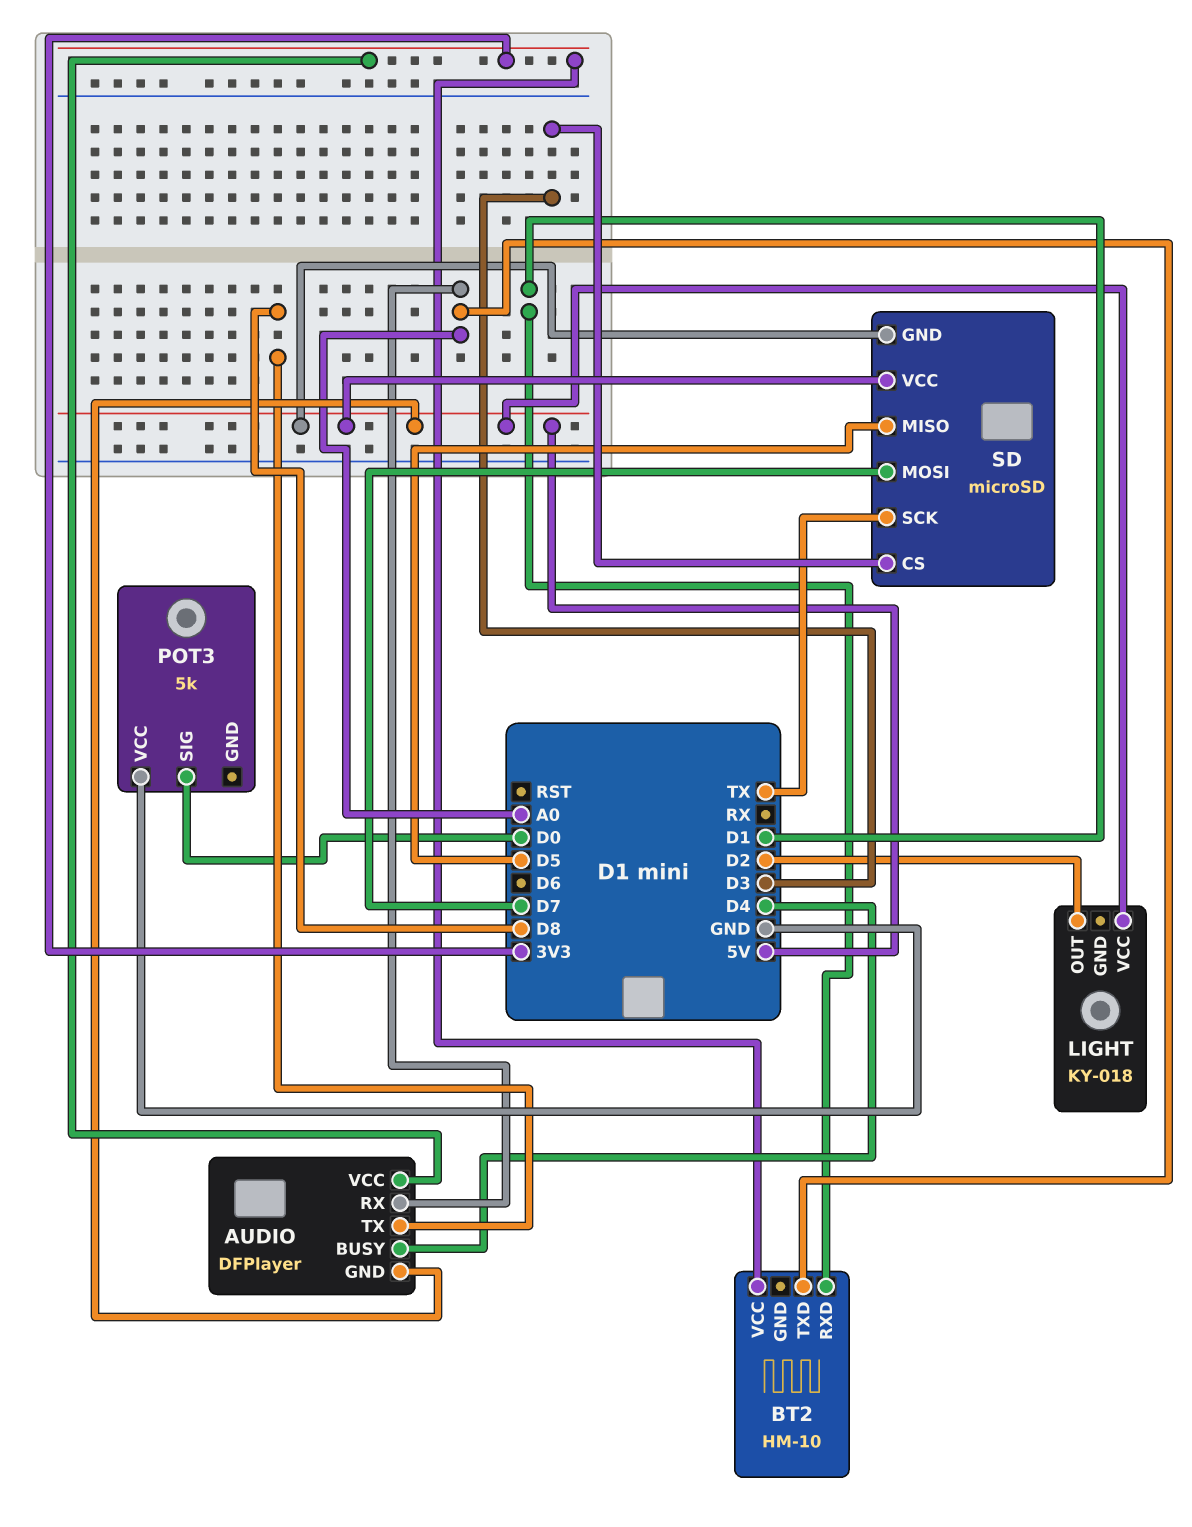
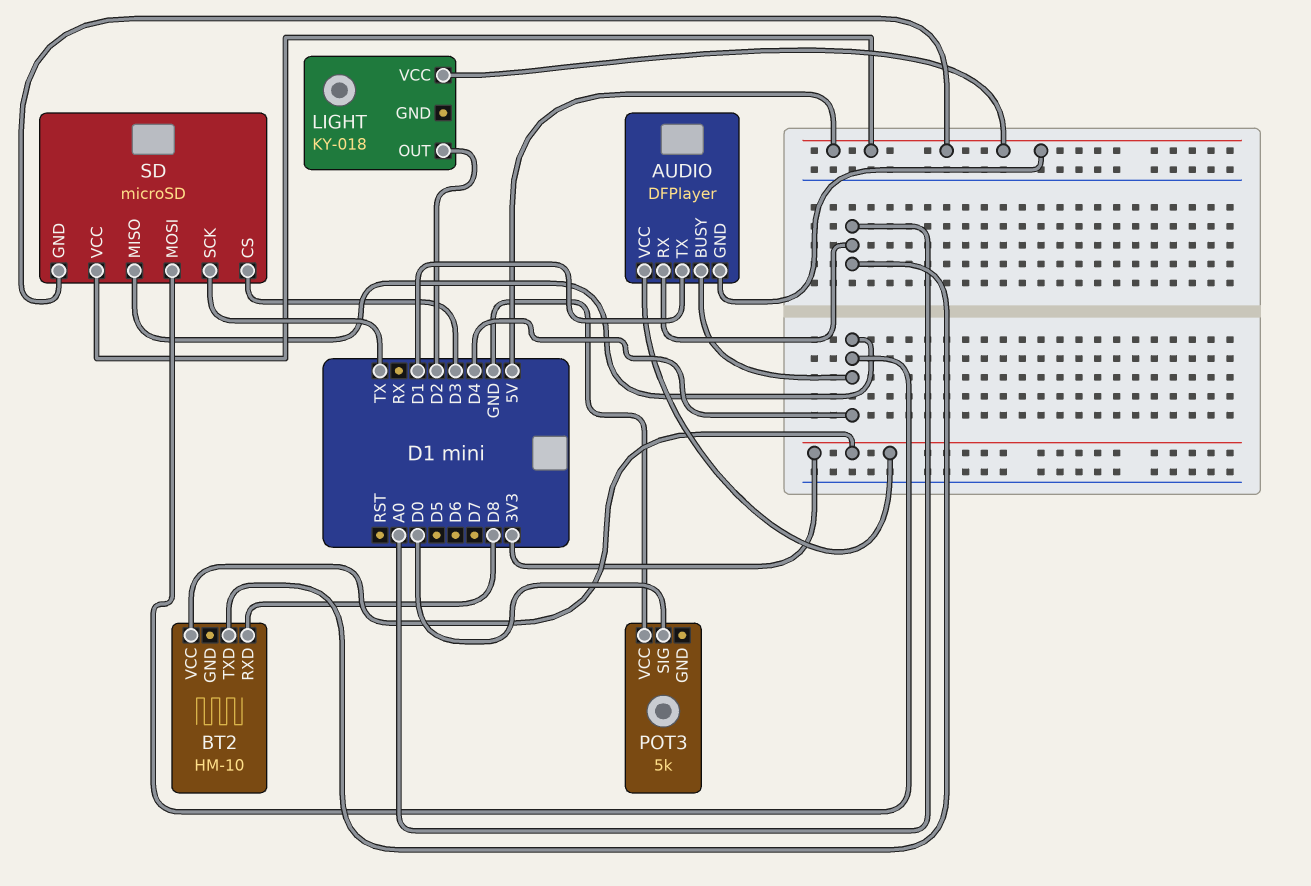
AUDIO pin TX: D8 -> D1
BT2 pin RXD: D1 -> D8
SD pin MISO: D5 -> D4
SD pin MOSI: D7 -> D4

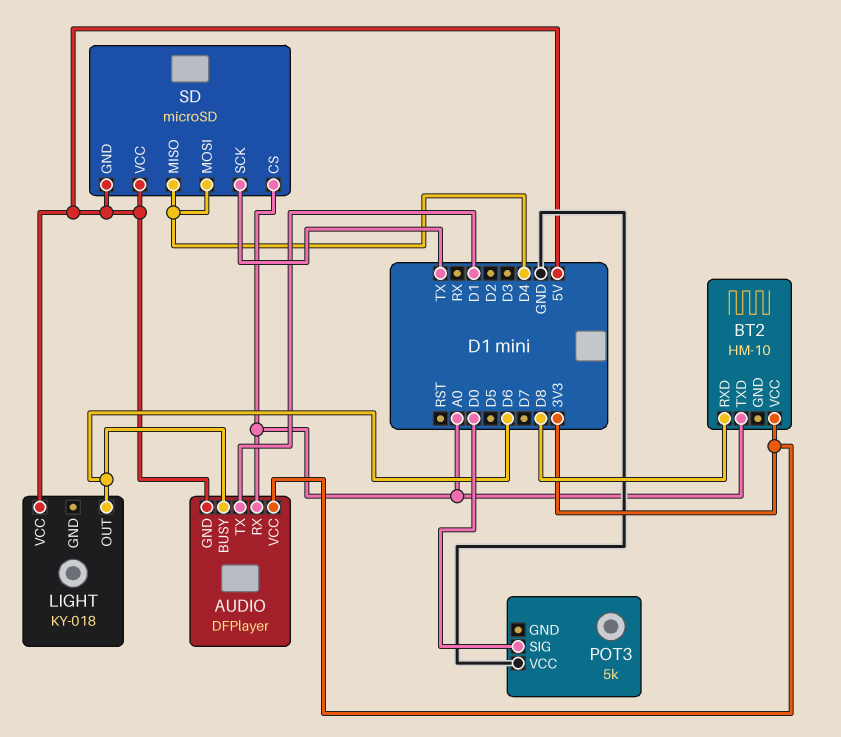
AUDIO pin BUSY: D4 -> D6
LIGHT pin OUT: D2 -> D6
SD pin CS: D3 -> A0

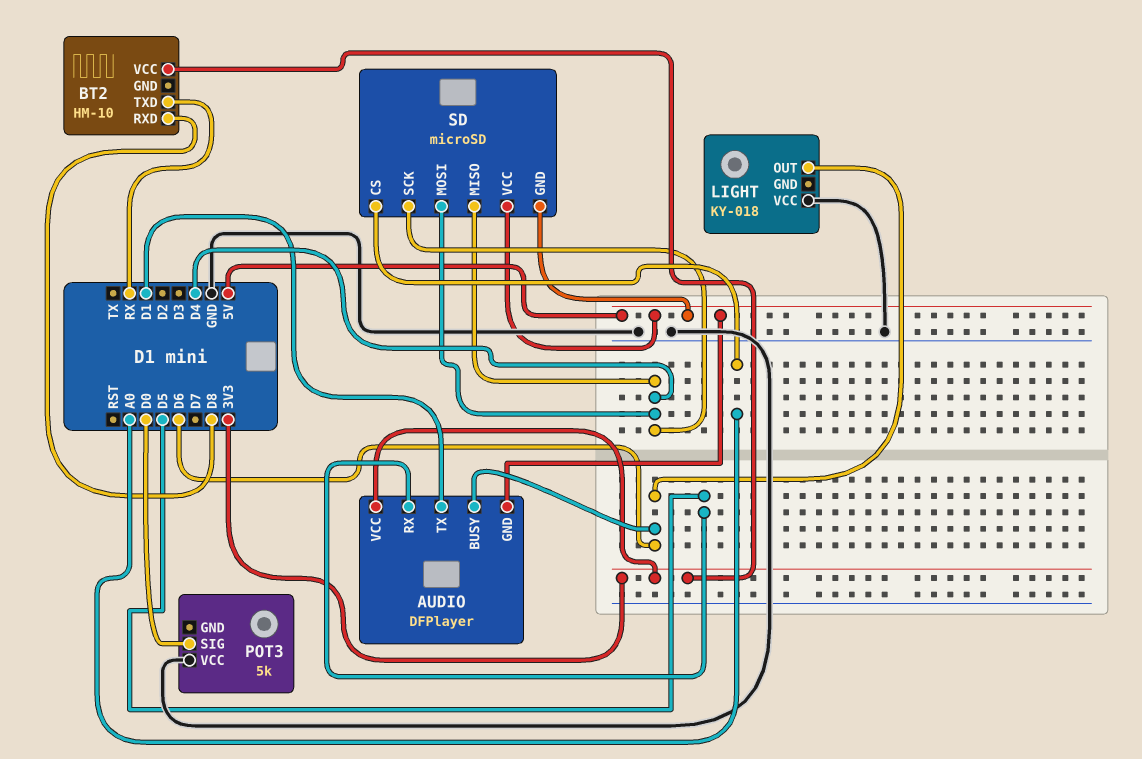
AUDIO pin RX: A0 -> D5
BT2 pin TXD: A0 -> RX
LIGHT pin VCC: 5V -> GND
SD pin SCK: TX -> D4

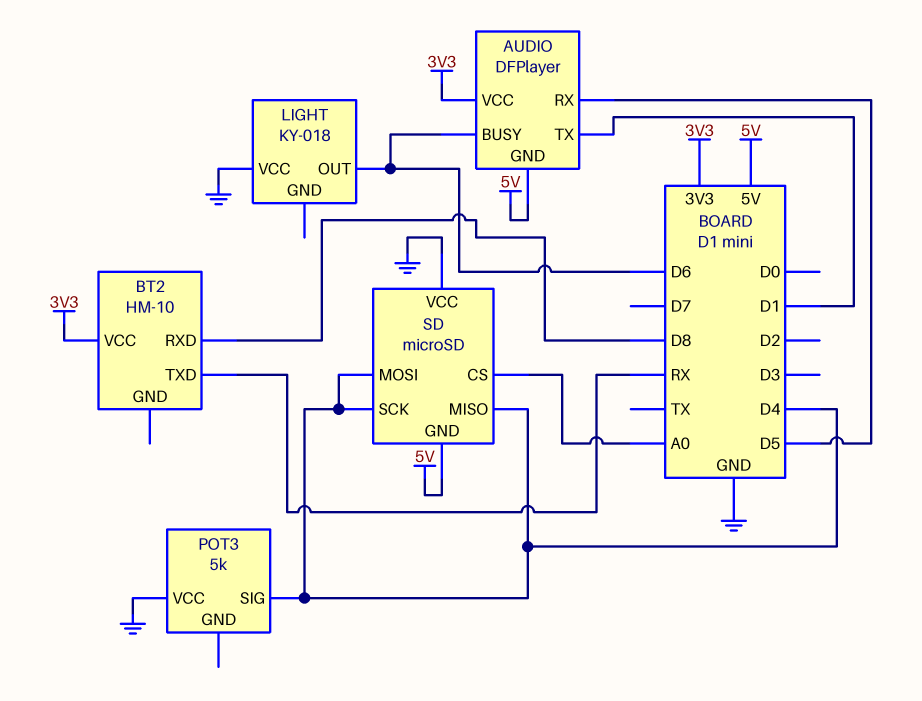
POT3 pin SIG: D0 -> D4
SD pin VCC: 5V -> GND

